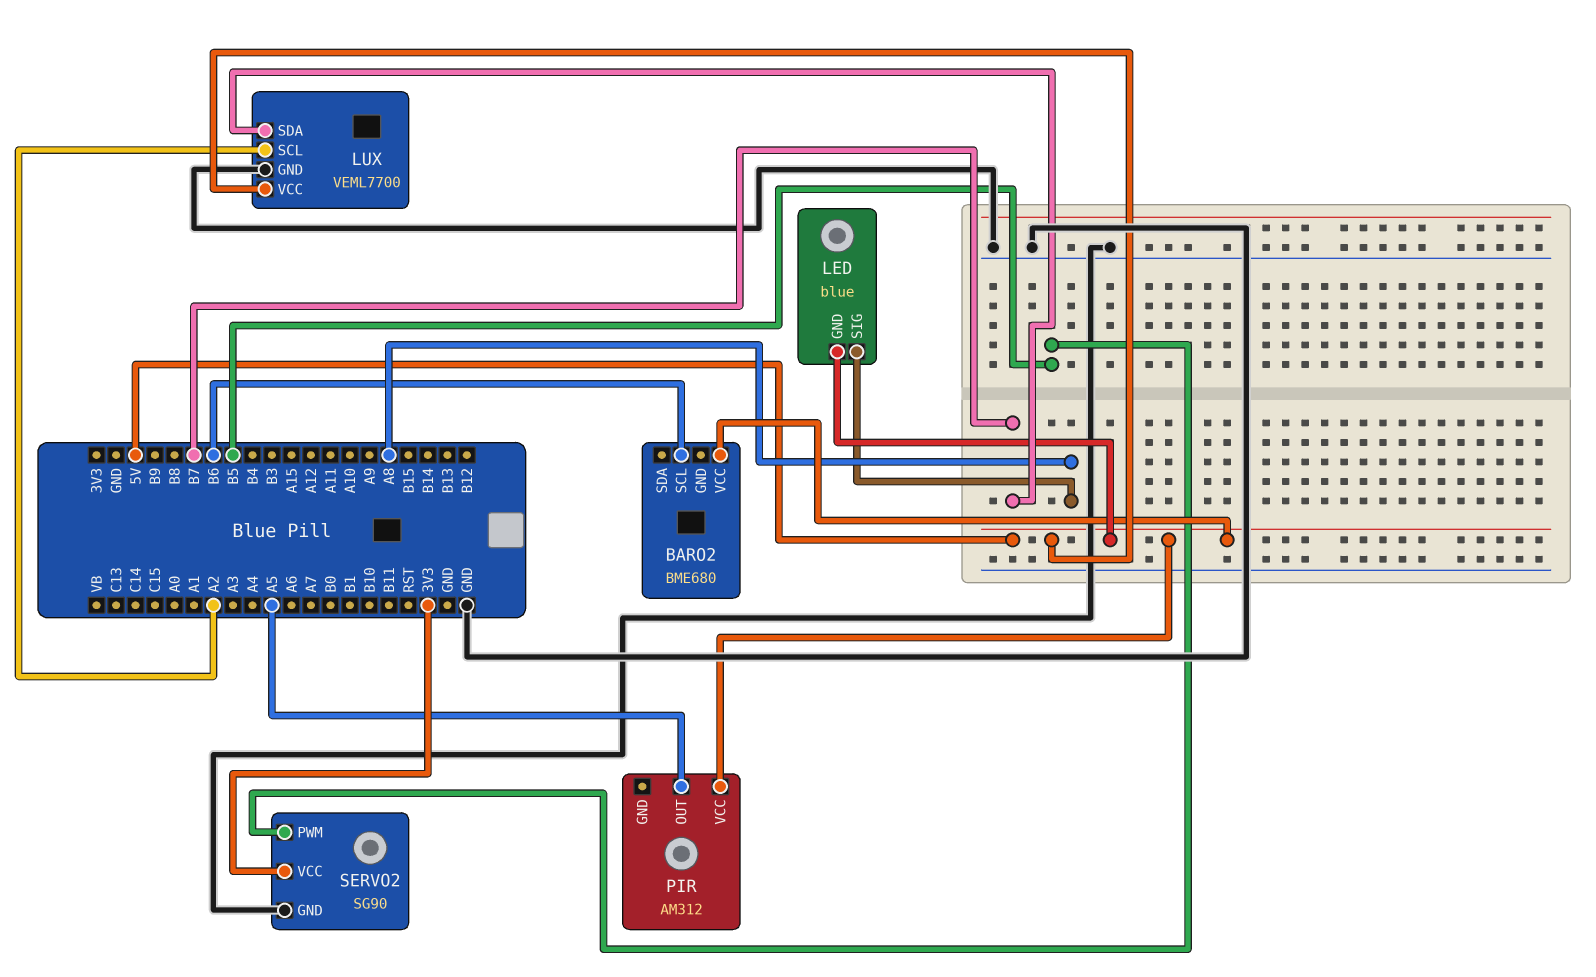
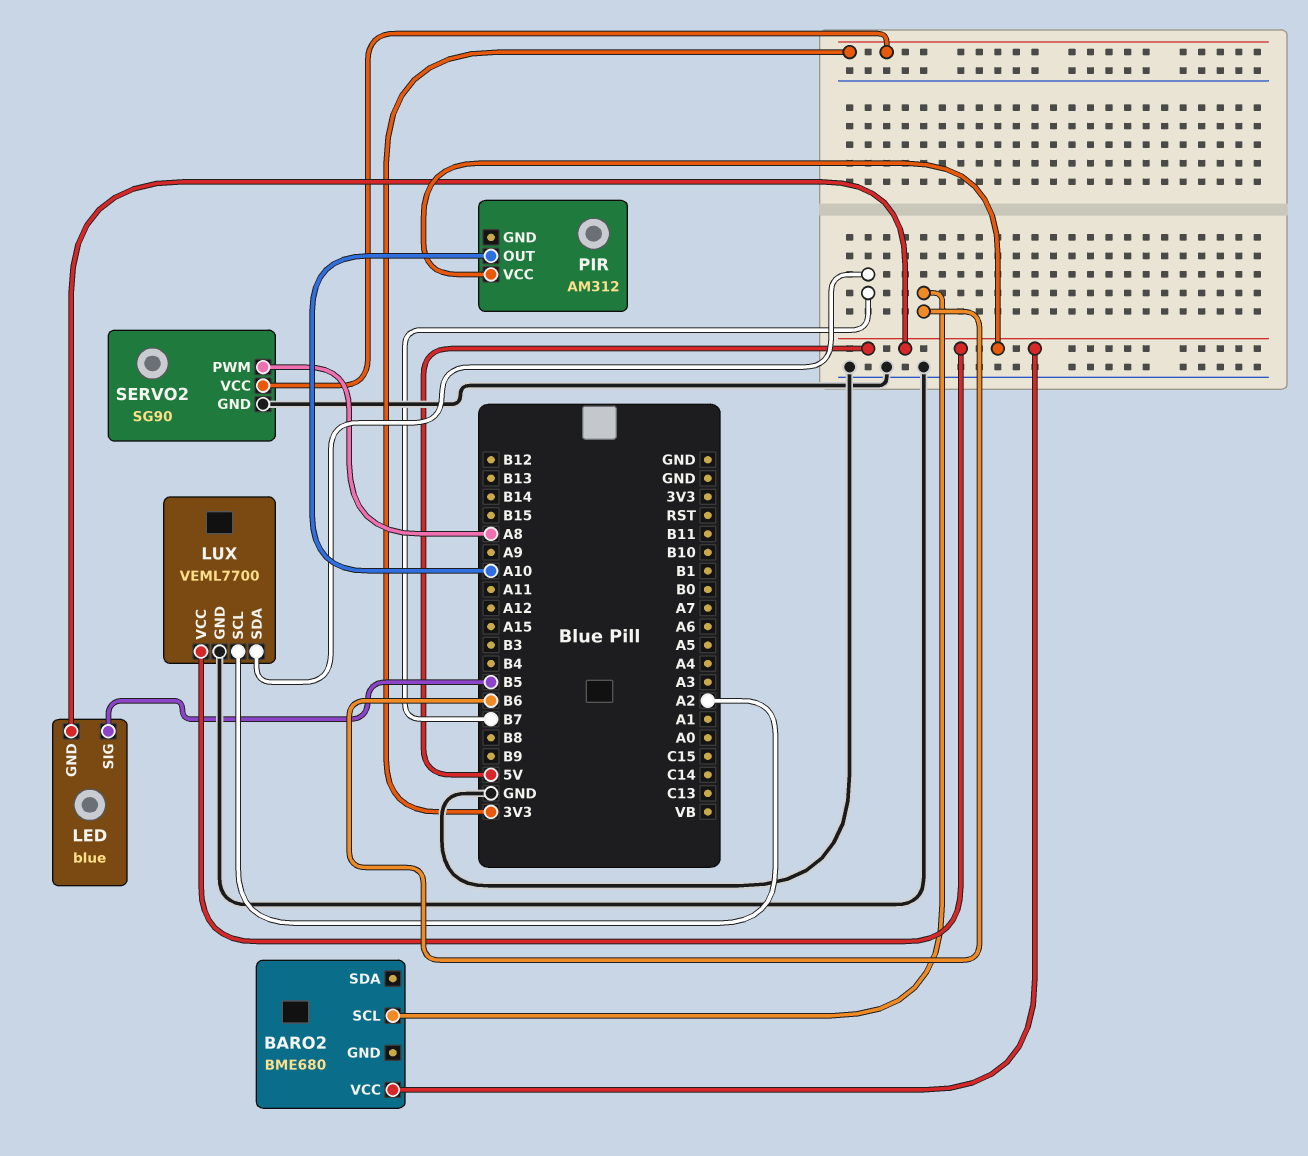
LED pin SIG: A8 -> B5
PIR pin OUT: A5 -> A10
SERVO2 pin PWM: B5 -> A8

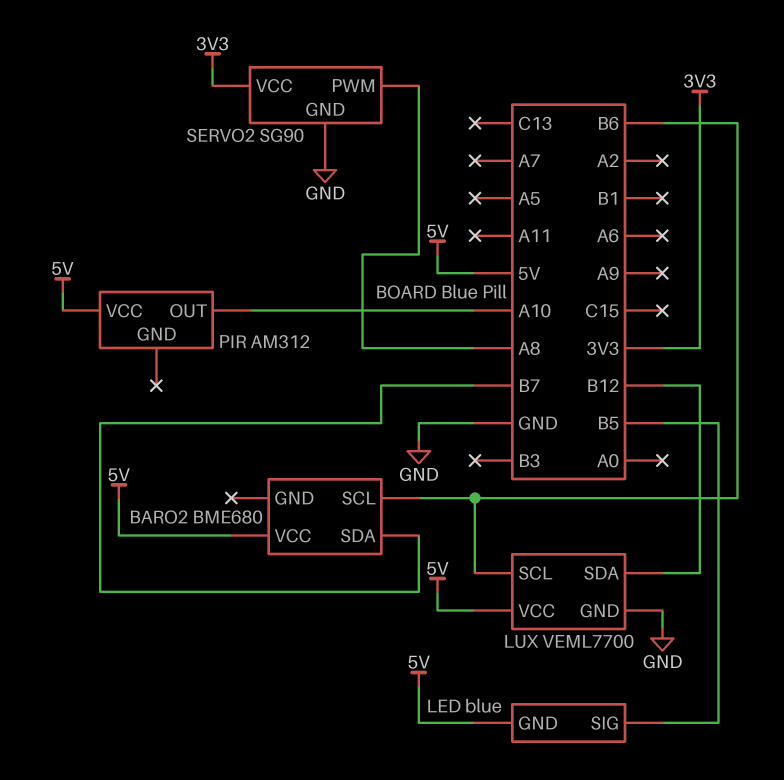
BARO2 pin SDA: none -> B7
LUX pin SCL: A2 -> B6
LUX pin SDA: B7 -> B12

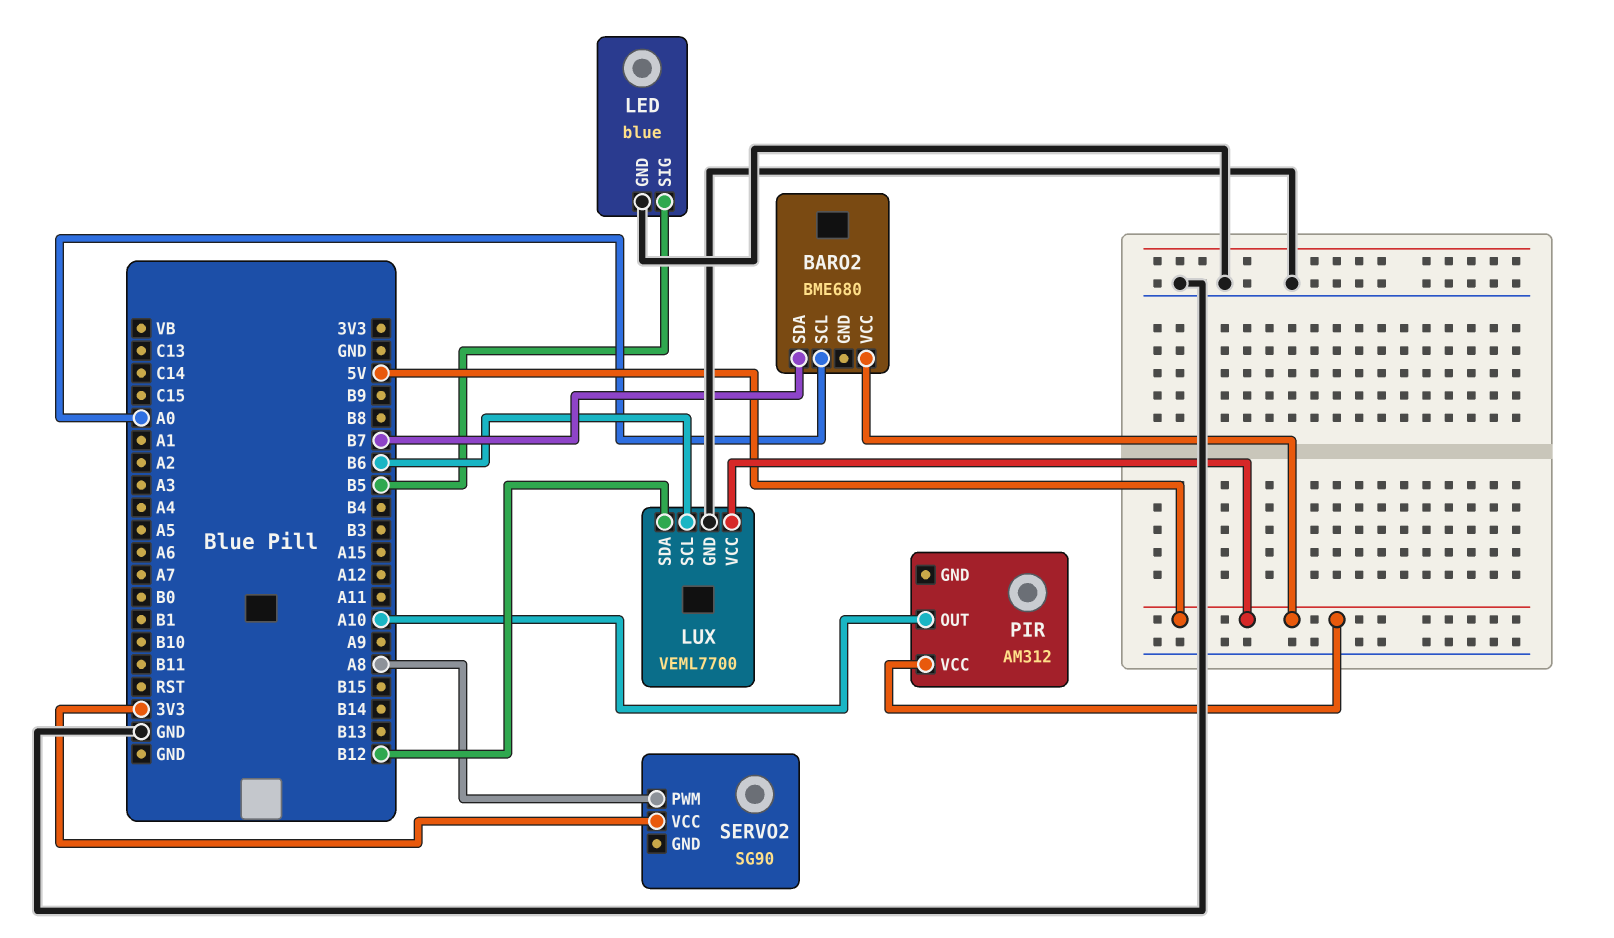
BARO2 pin SCL: B6 -> A0
LED pin GND: 5V -> GND
SERVO2 pin GND: GND -> none

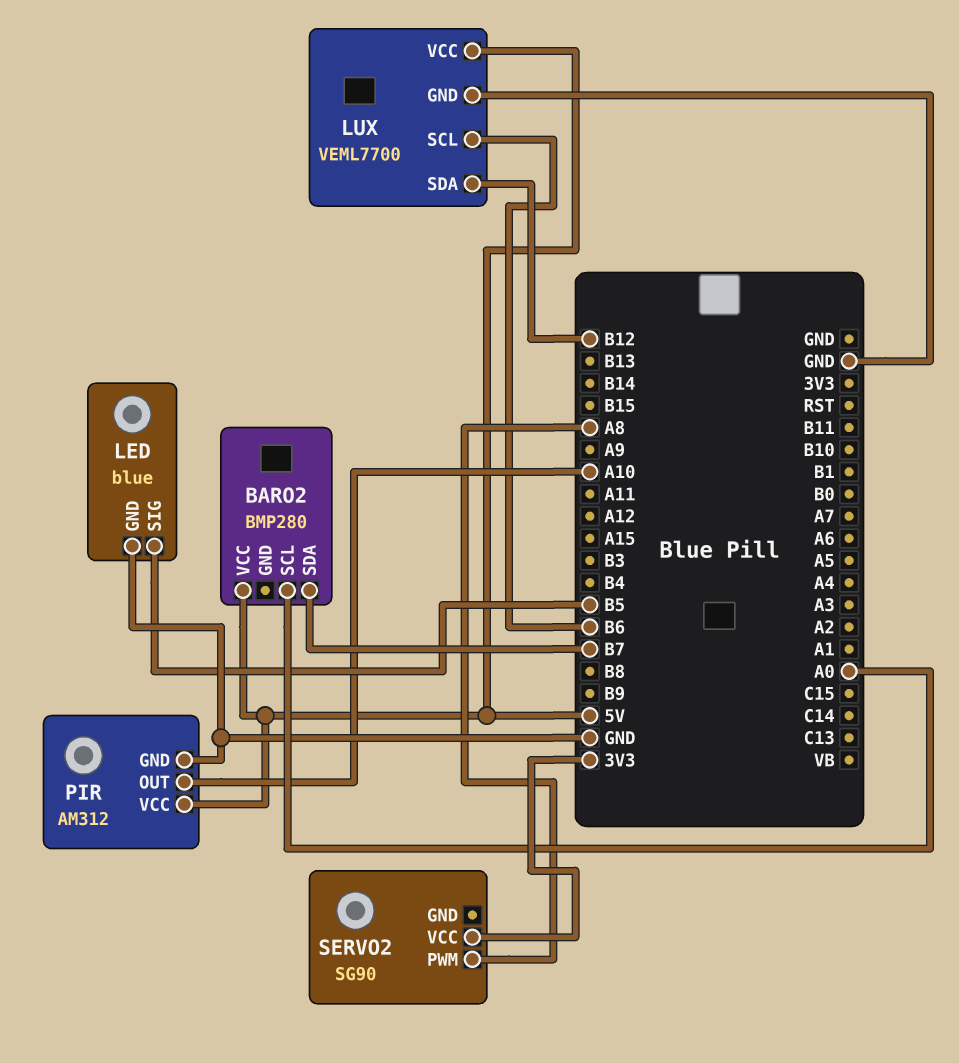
BARO2: BME680 -> BMP280
PIR pin GND: none -> GND

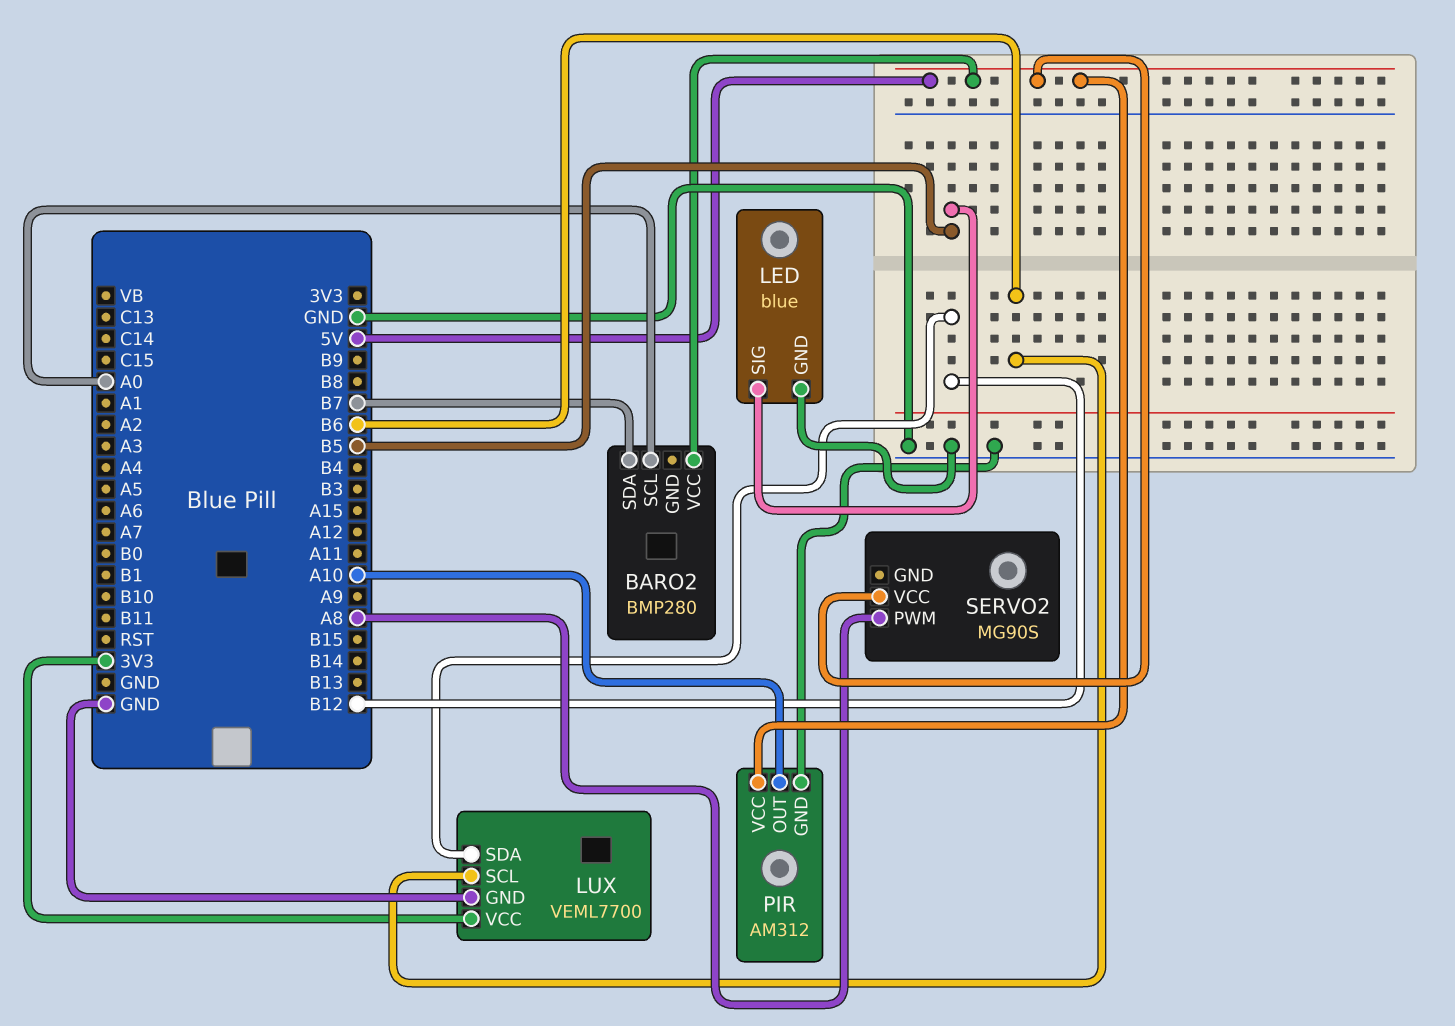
LUX pin VCC: 5V -> 3V3
SERVO2: SG90 -> MG90S
SERVO2 pin VCC: 3V3 -> 5V

